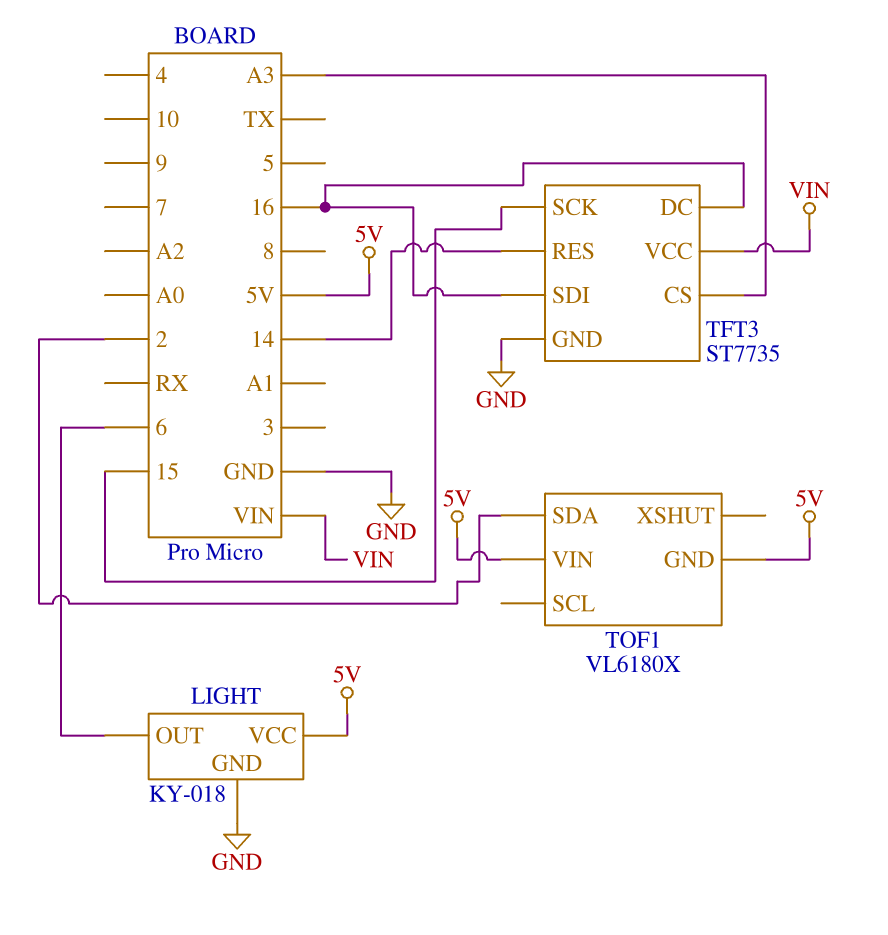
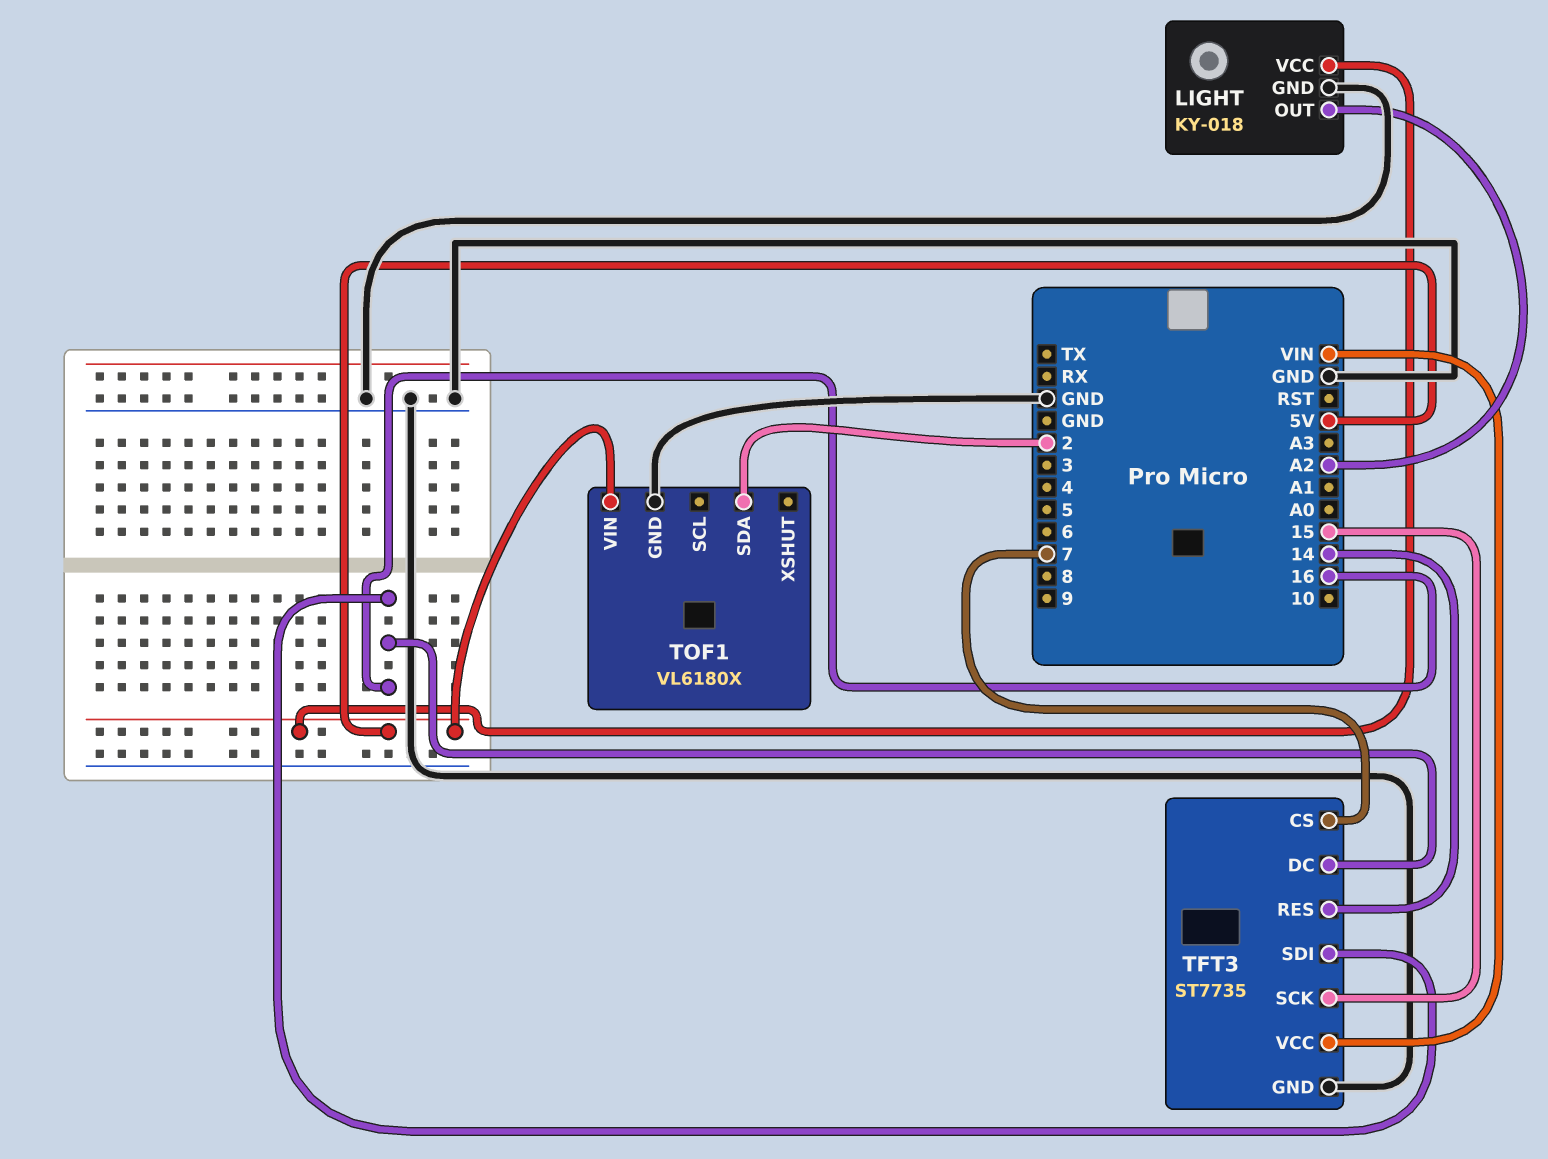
LIGHT pin OUT: 6 -> A2
TFT3 pin CS: A3 -> 7
TOF1 pin GND: 5V -> GND

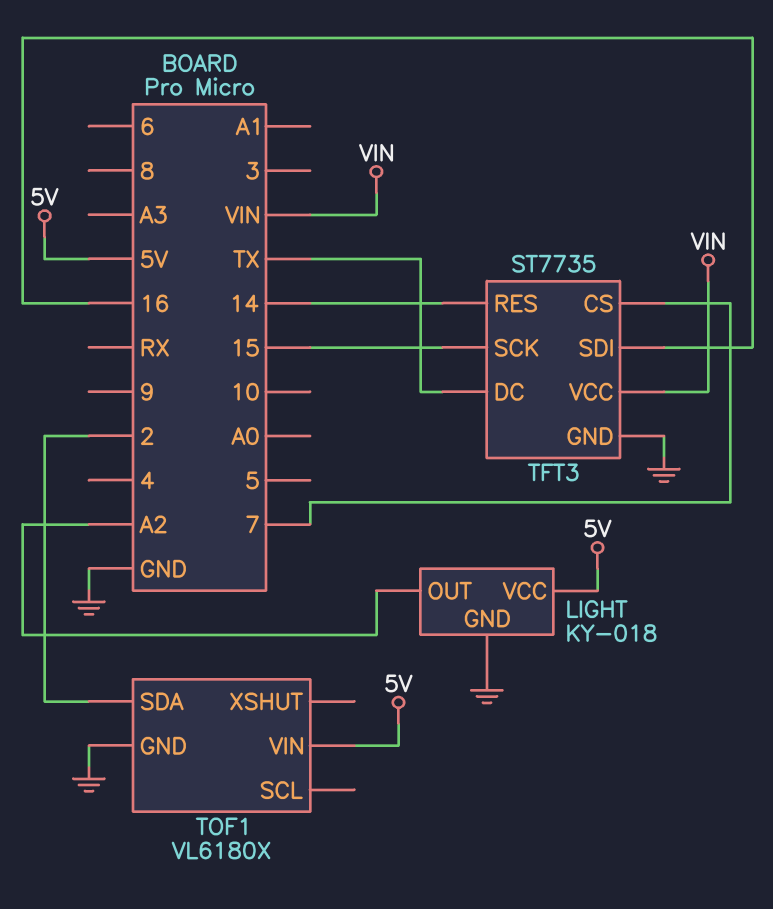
TFT3 pin DC: 16 -> TX

